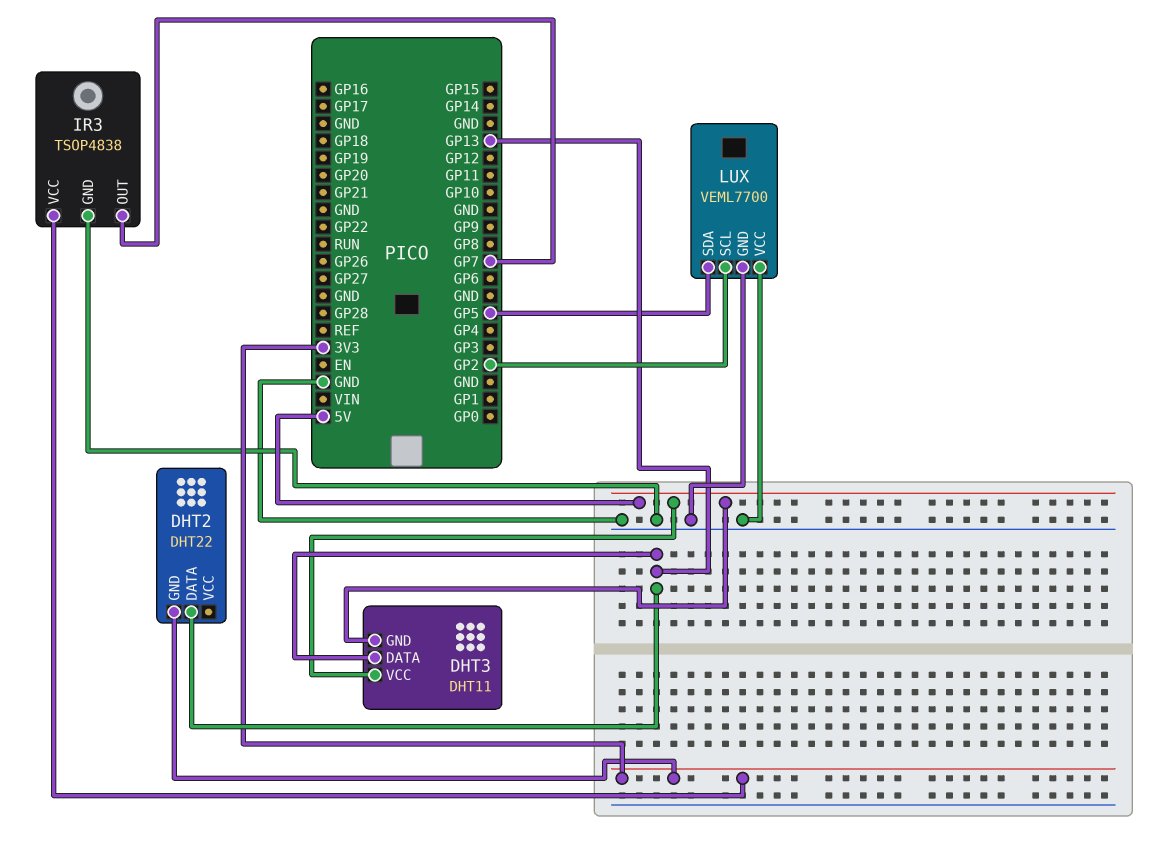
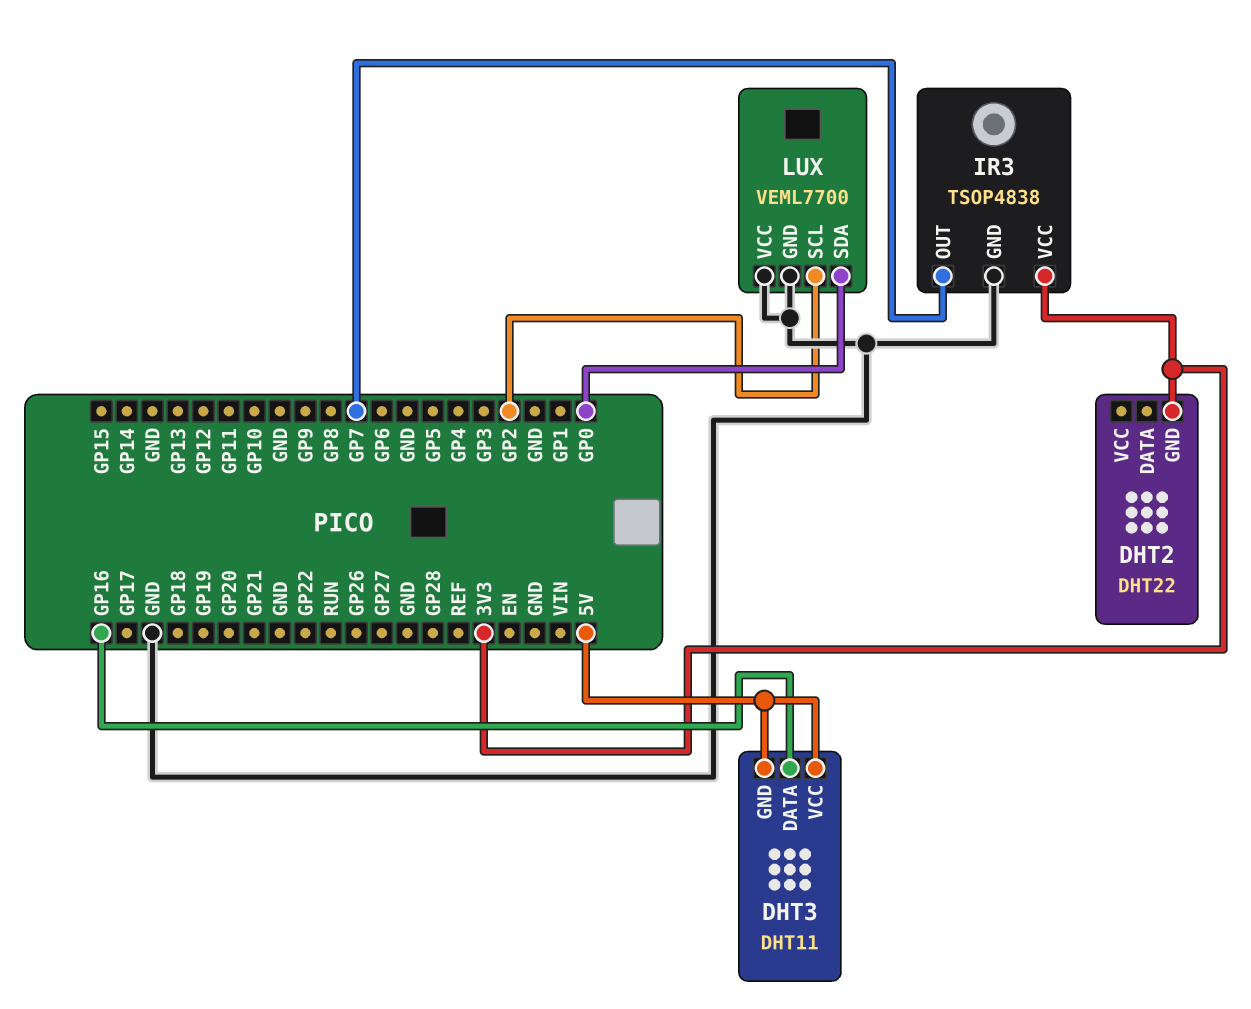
DHT2 pin DATA: GP13 -> none
DHT3 pin DATA: GP13 -> GP16
LUX pin SDA: GP5 -> GP0

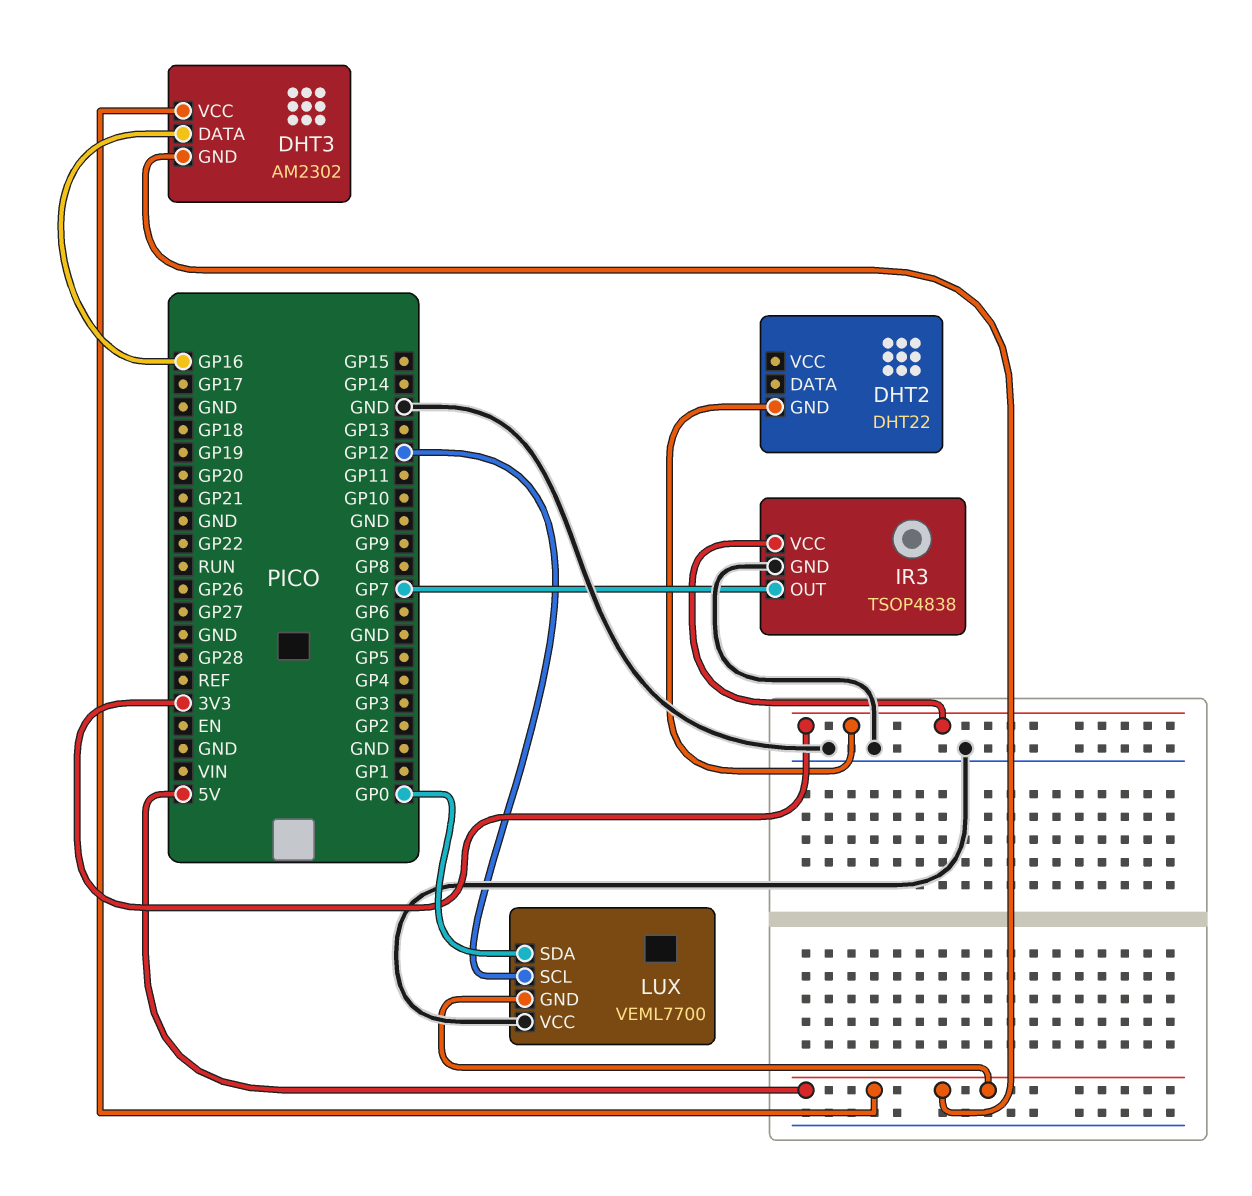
DHT3: DHT11 -> AM2302
LUX pin GND: GND -> 5V
LUX pin SCL: GP2 -> GP12

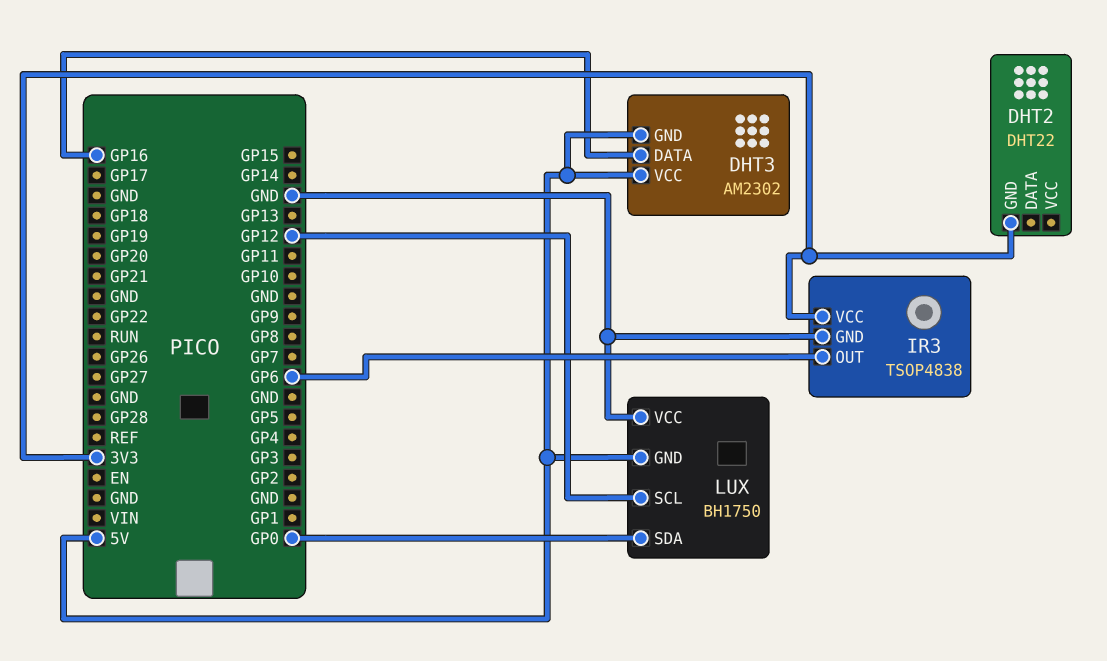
IR3 pin OUT: GP7 -> GP6
LUX: VEML7700 -> BH1750

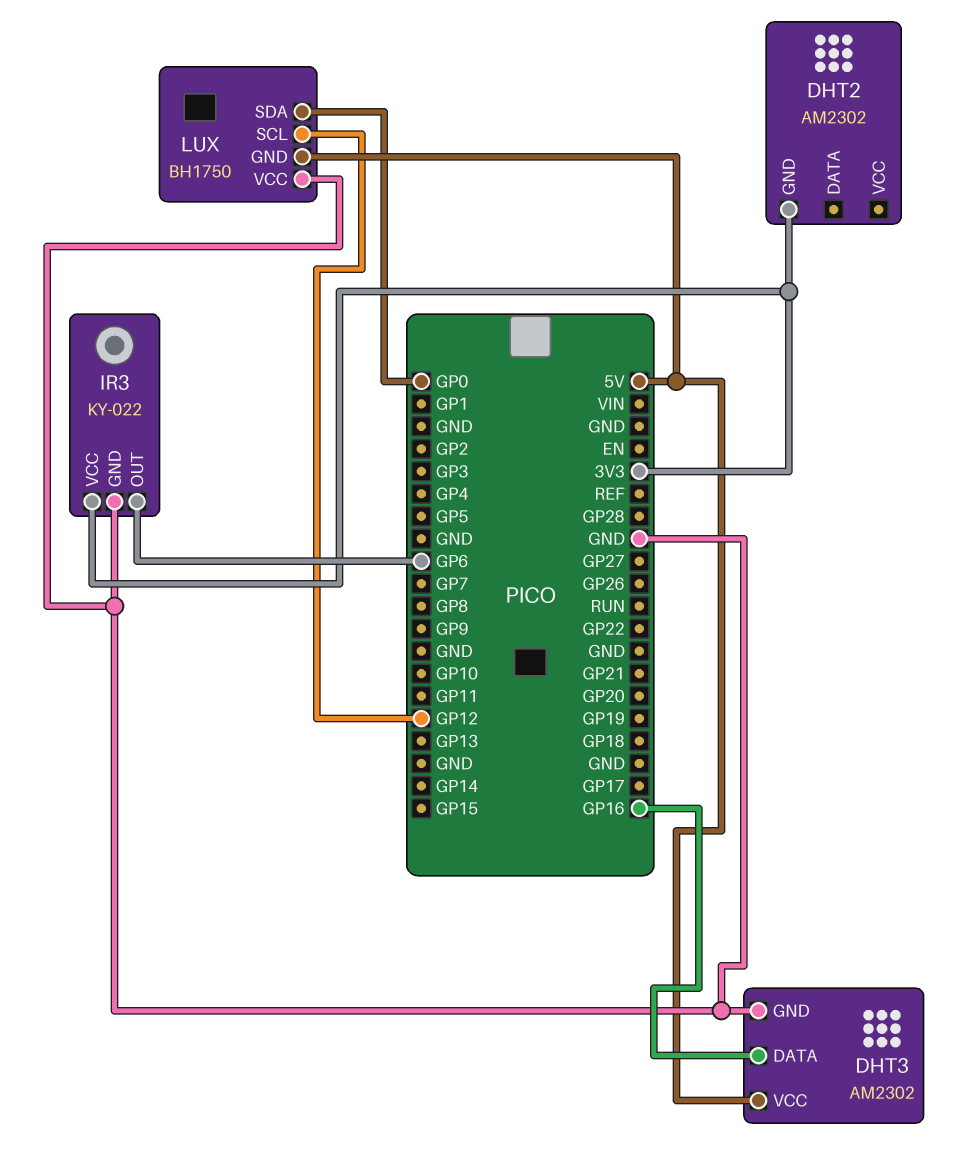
DHT2: DHT22 -> AM2302
DHT3 pin GND: 5V -> GND
IR3: TSOP4838 -> KY-022

